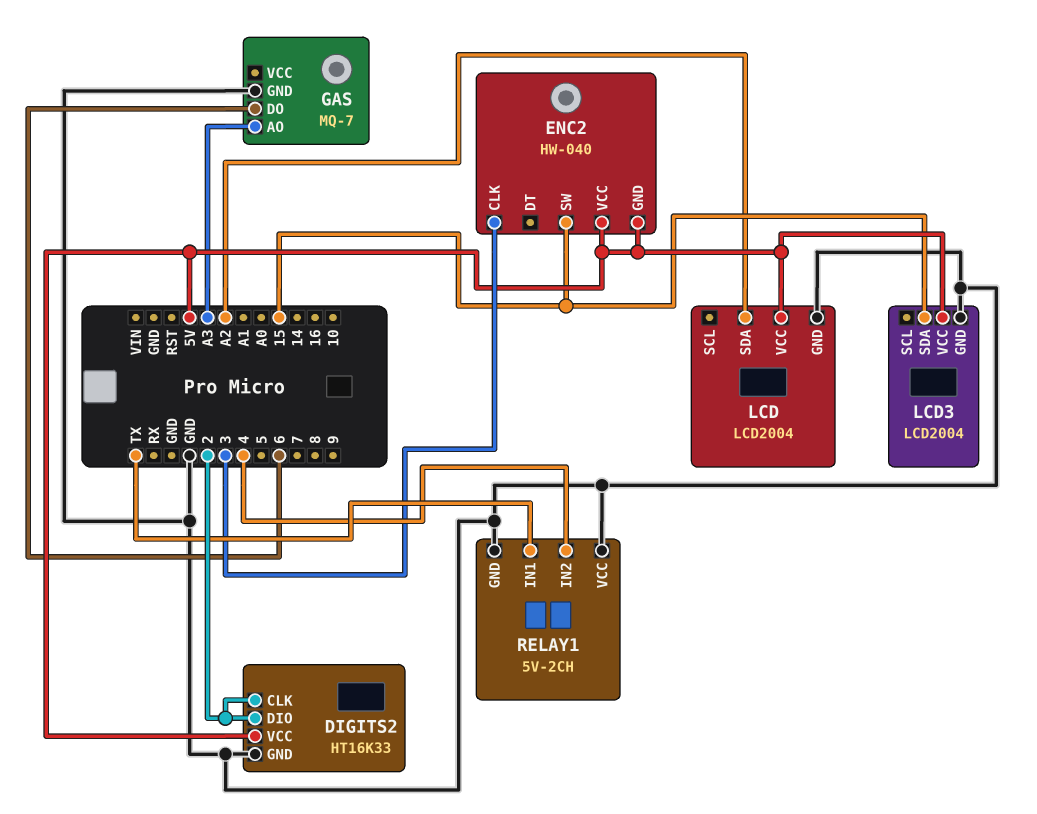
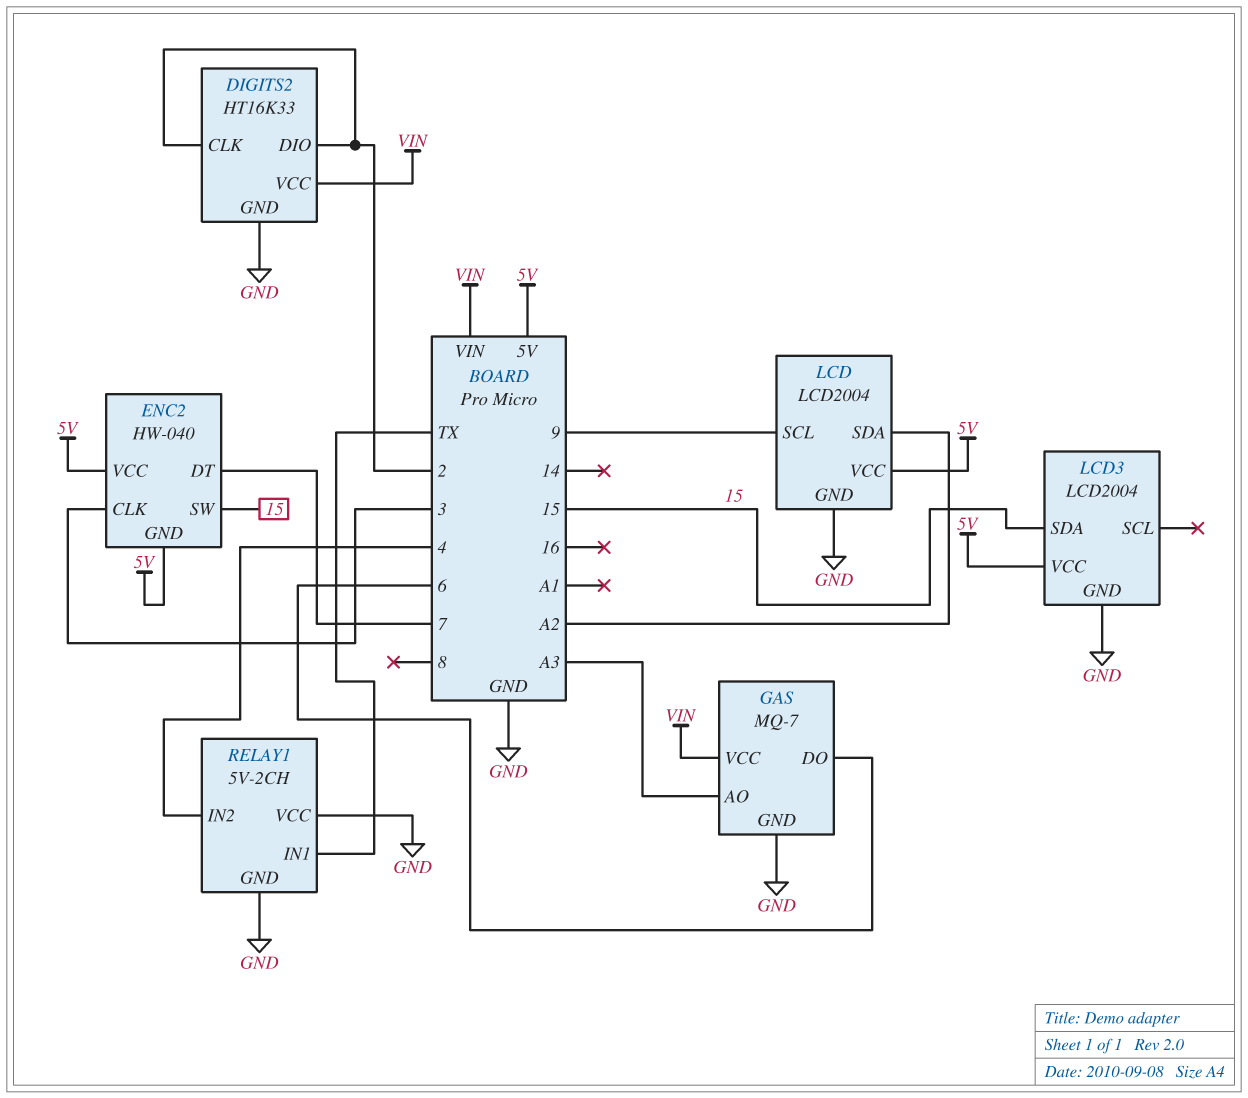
DIGITS2 pin VCC: 5V -> VIN
ENC2 pin DT: none -> 7
GAS pin VCC: none -> VIN
LCD pin SCL: none -> 9

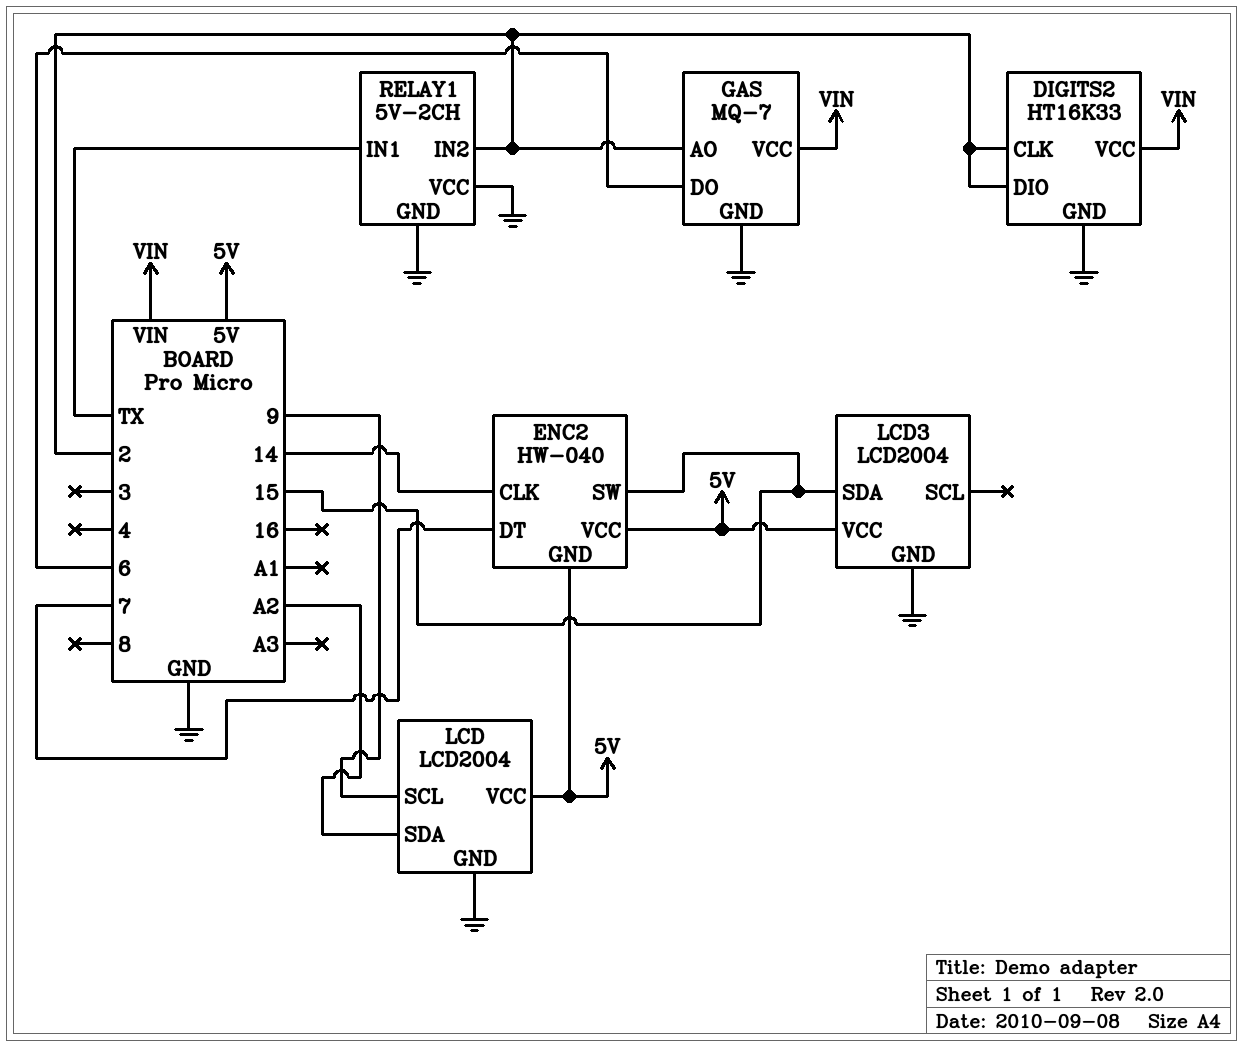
ENC2 pin CLK: 3 -> 14
GAS pin AO: A3 -> 2
RELAY1 pin IN2: 4 -> 2

